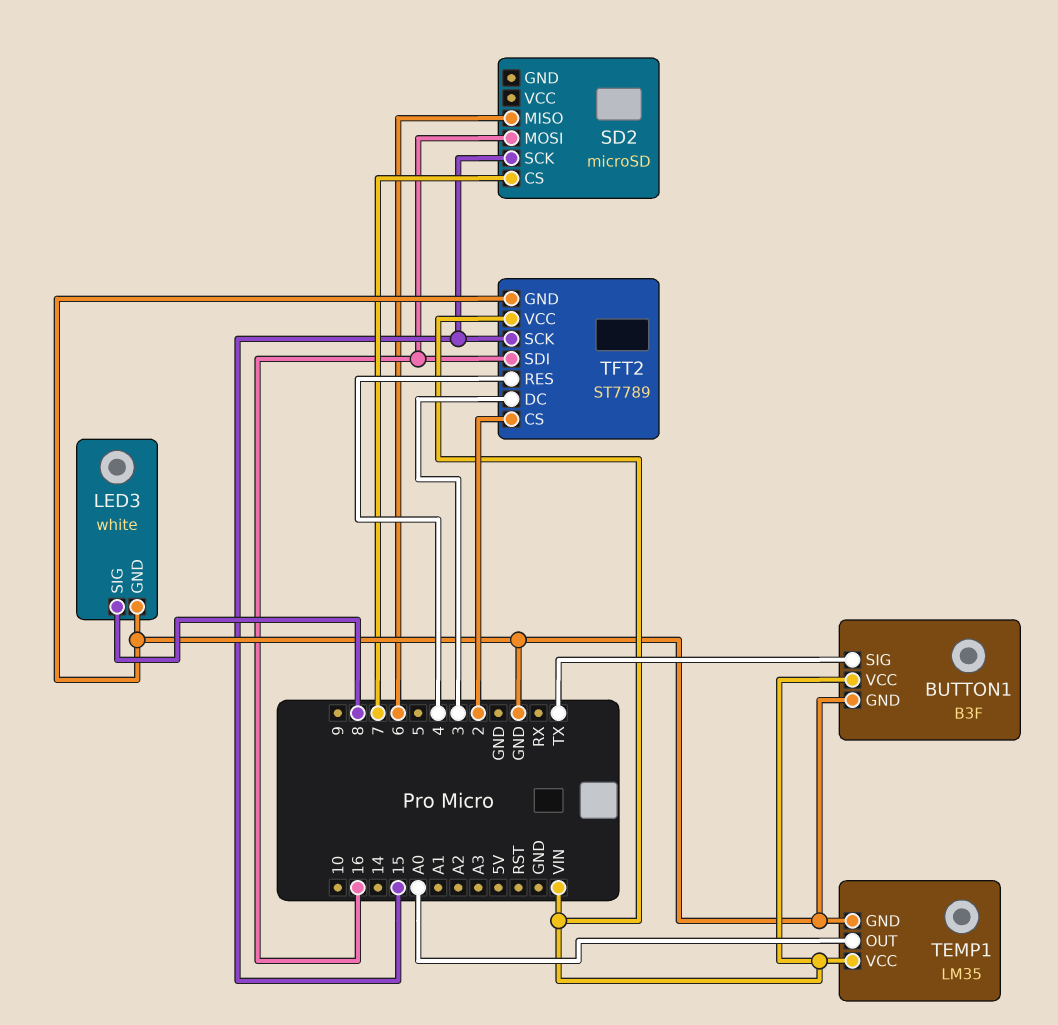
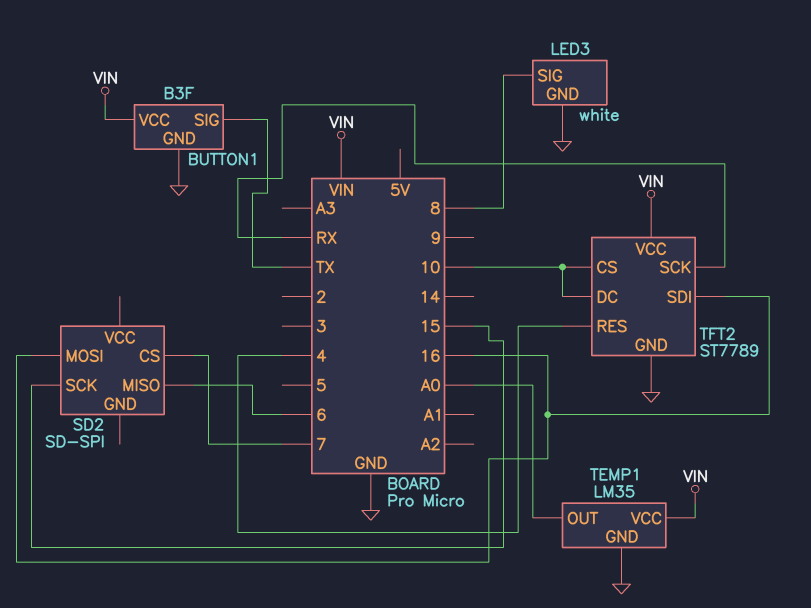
SD2: microSD -> SD-SPI
TFT2 pin CS: 2 -> 10
TFT2 pin DC: 3 -> 10
TFT2 pin SCK: 15 -> RX

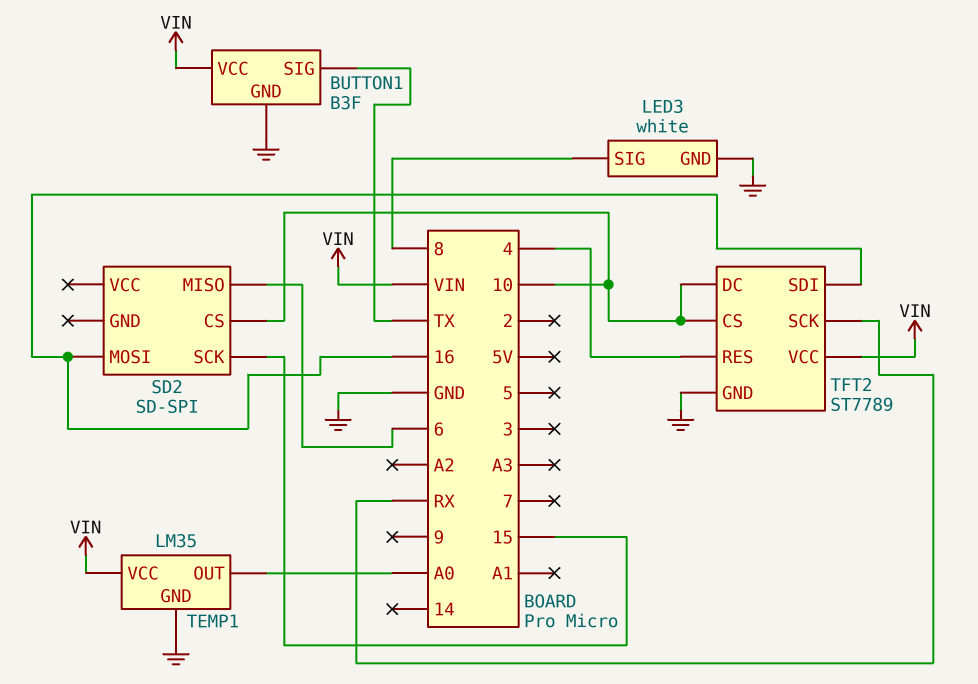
SD2 pin CS: 7 -> 10

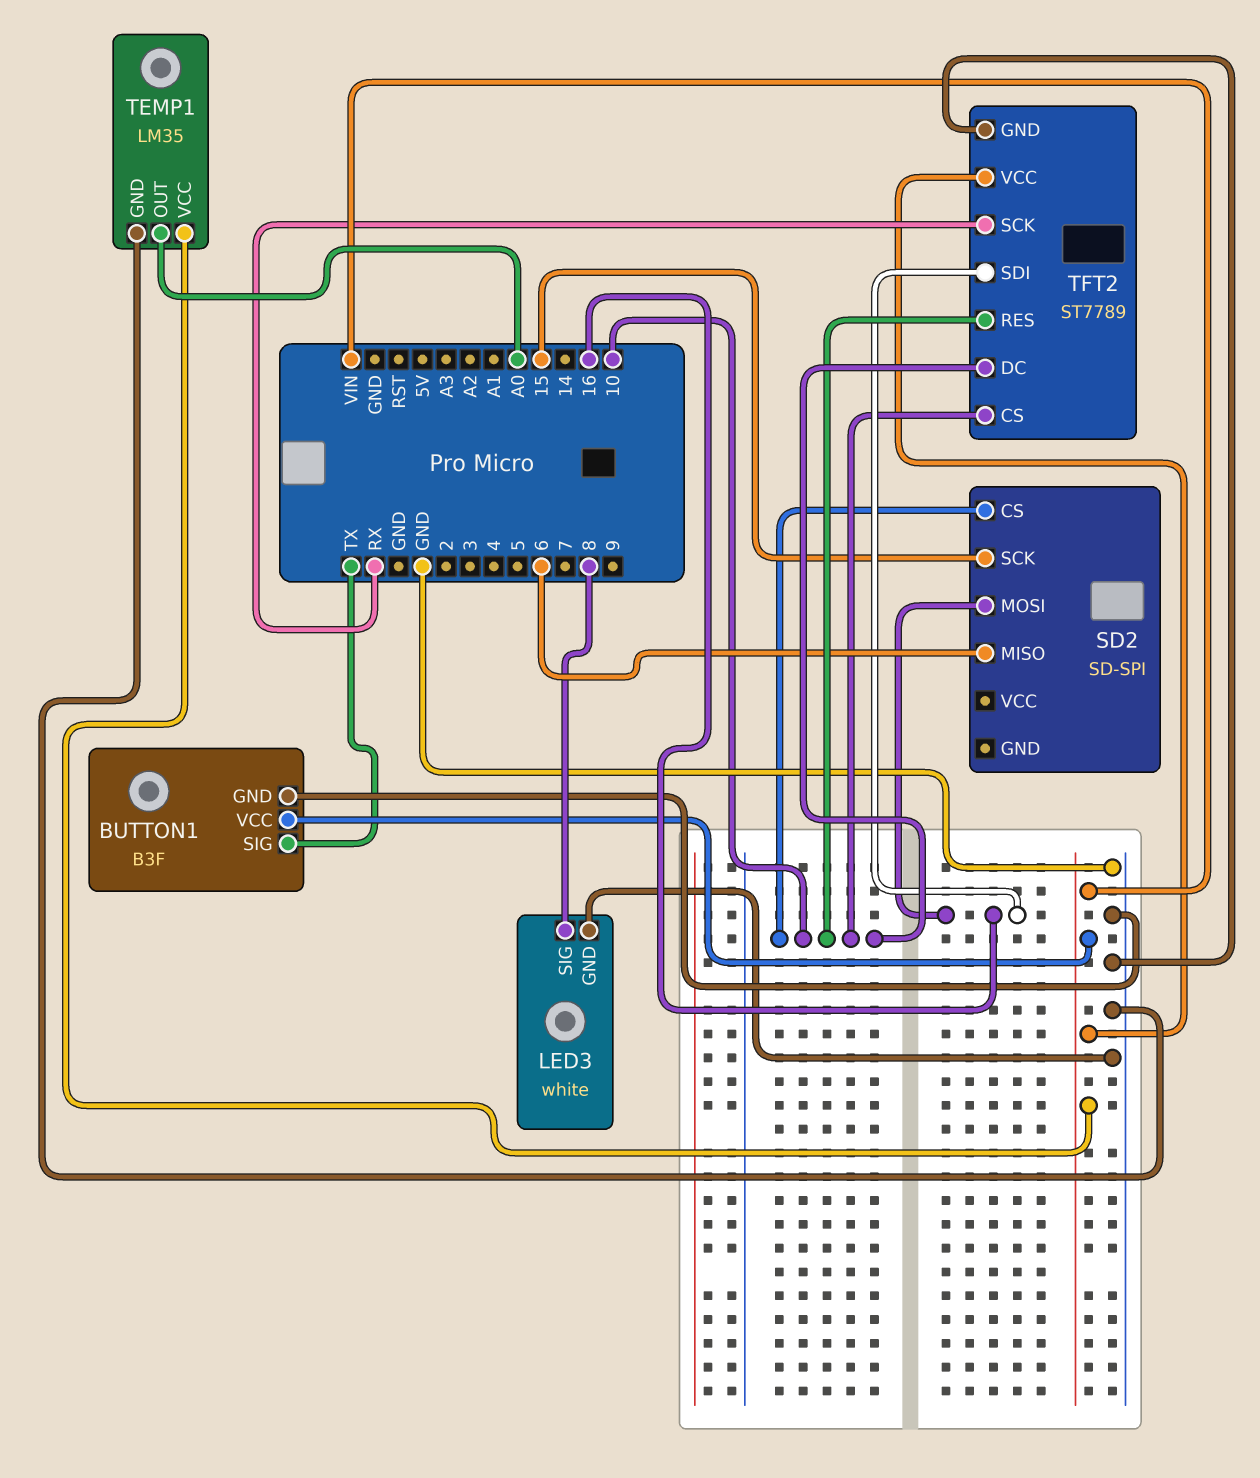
TFT2 pin RES: 4 -> 10

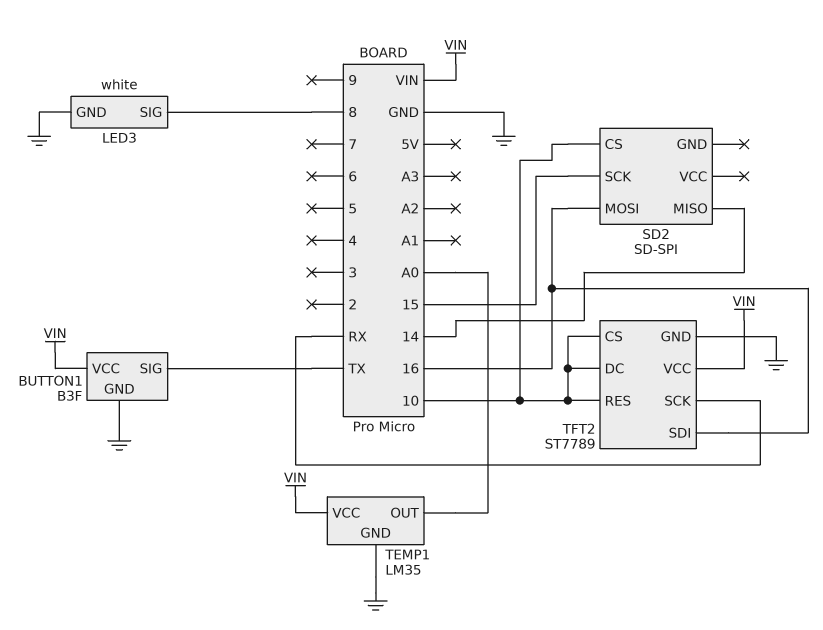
SD2 pin MISO: 6 -> 14

